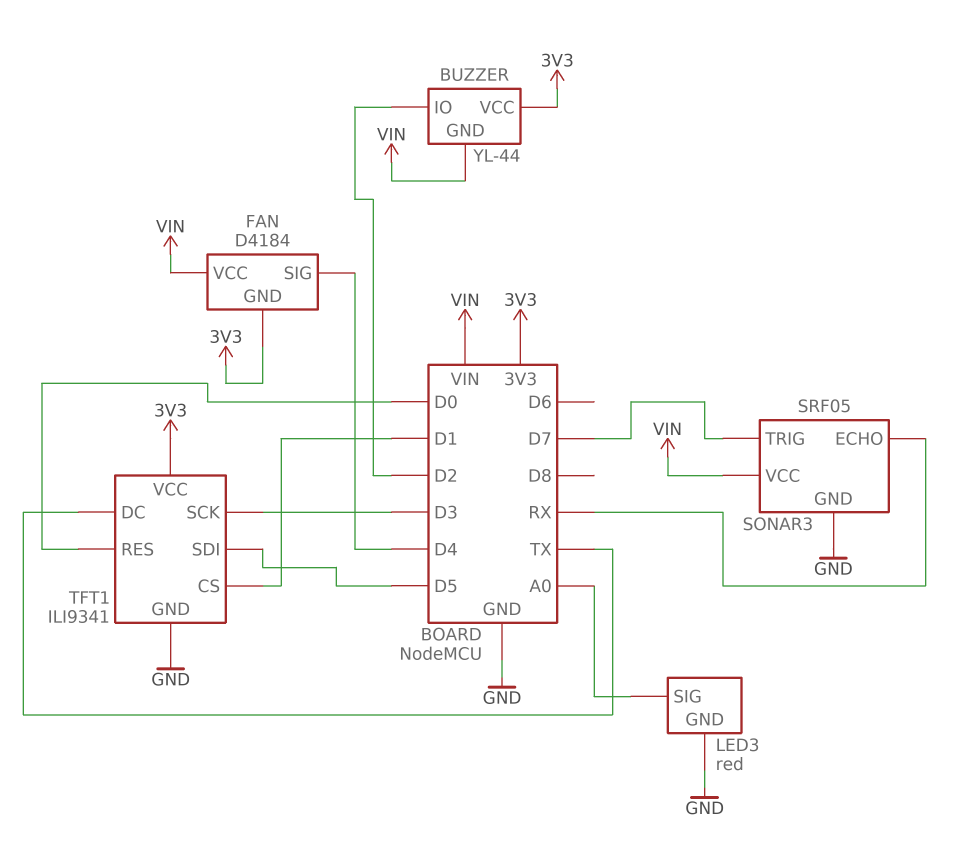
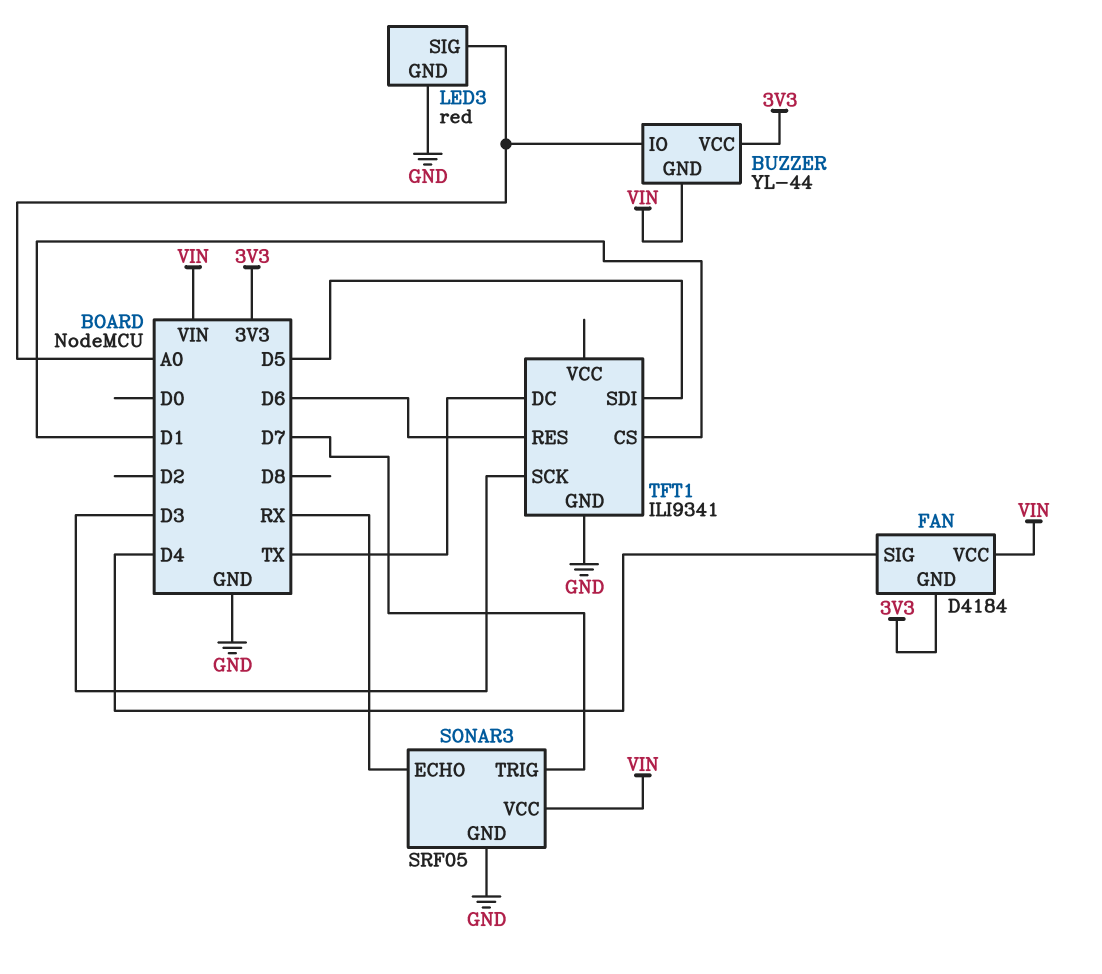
BUZZER pin IO: D2 -> A0
TFT1 pin RES: D0 -> D6
TFT1 pin VCC: 3V3 -> none

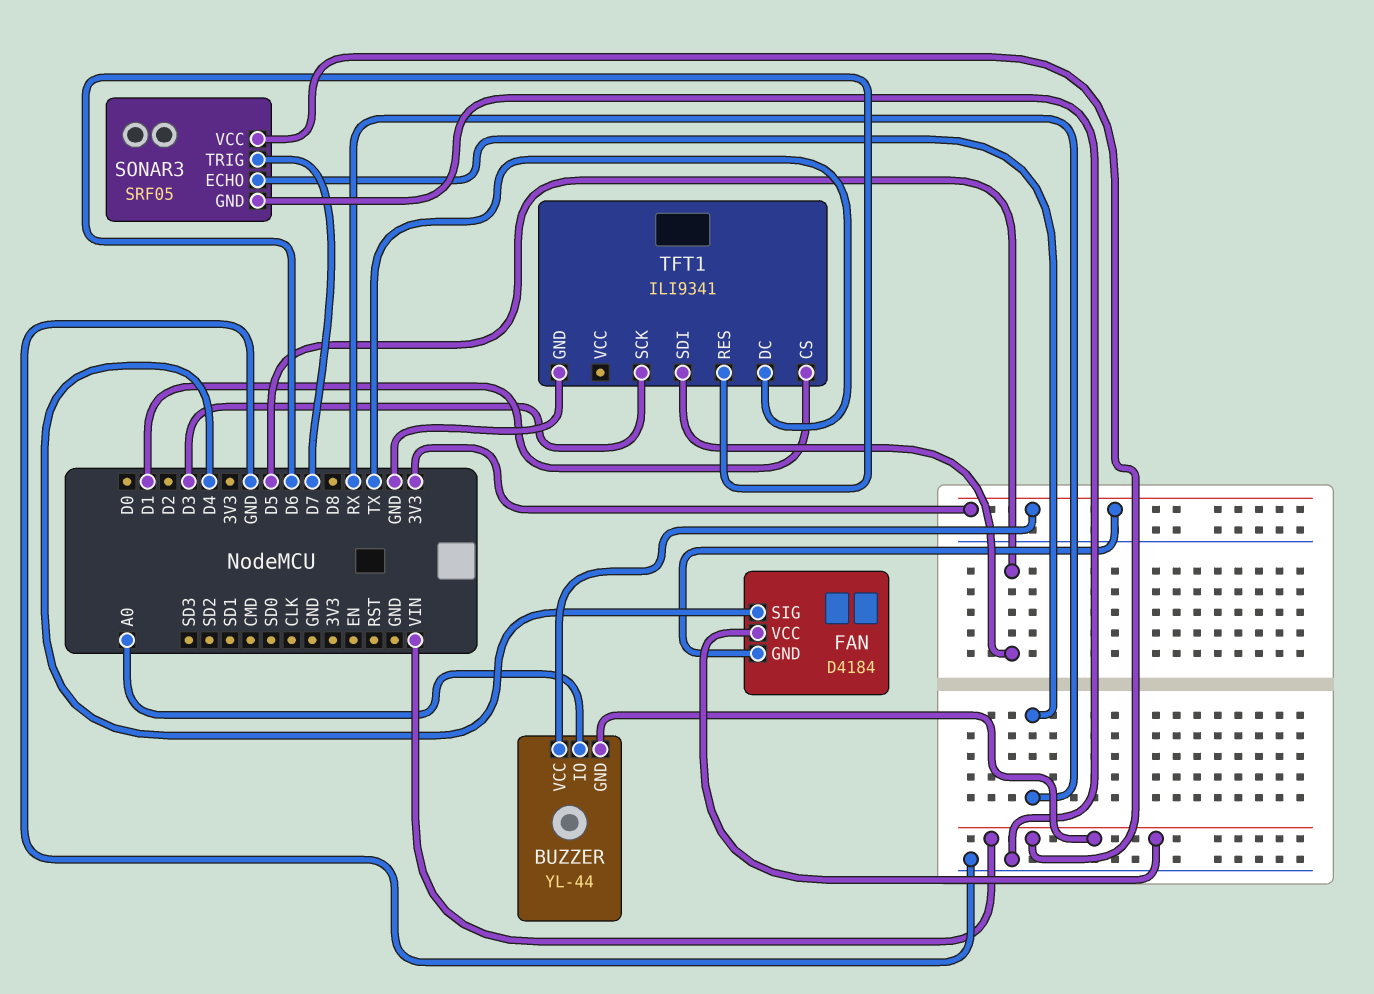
LED3: red -> none
LED3 pin GND: GND -> none
LED3 pin SIG: A0 -> none

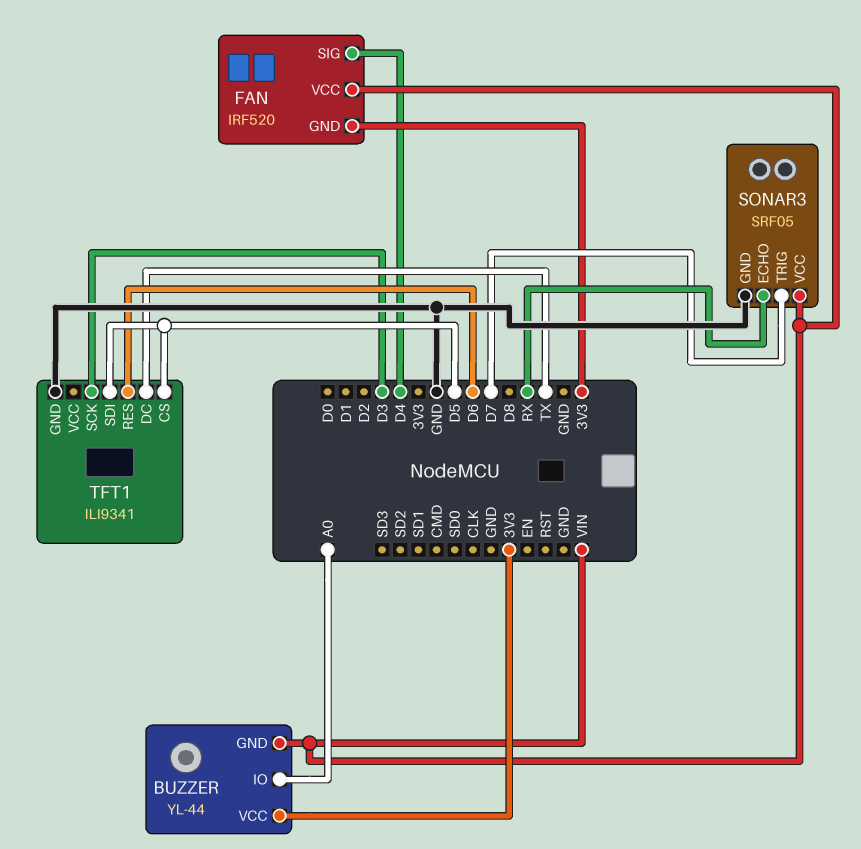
FAN: D4184 -> IRF520
TFT1 pin CS: D1 -> D5

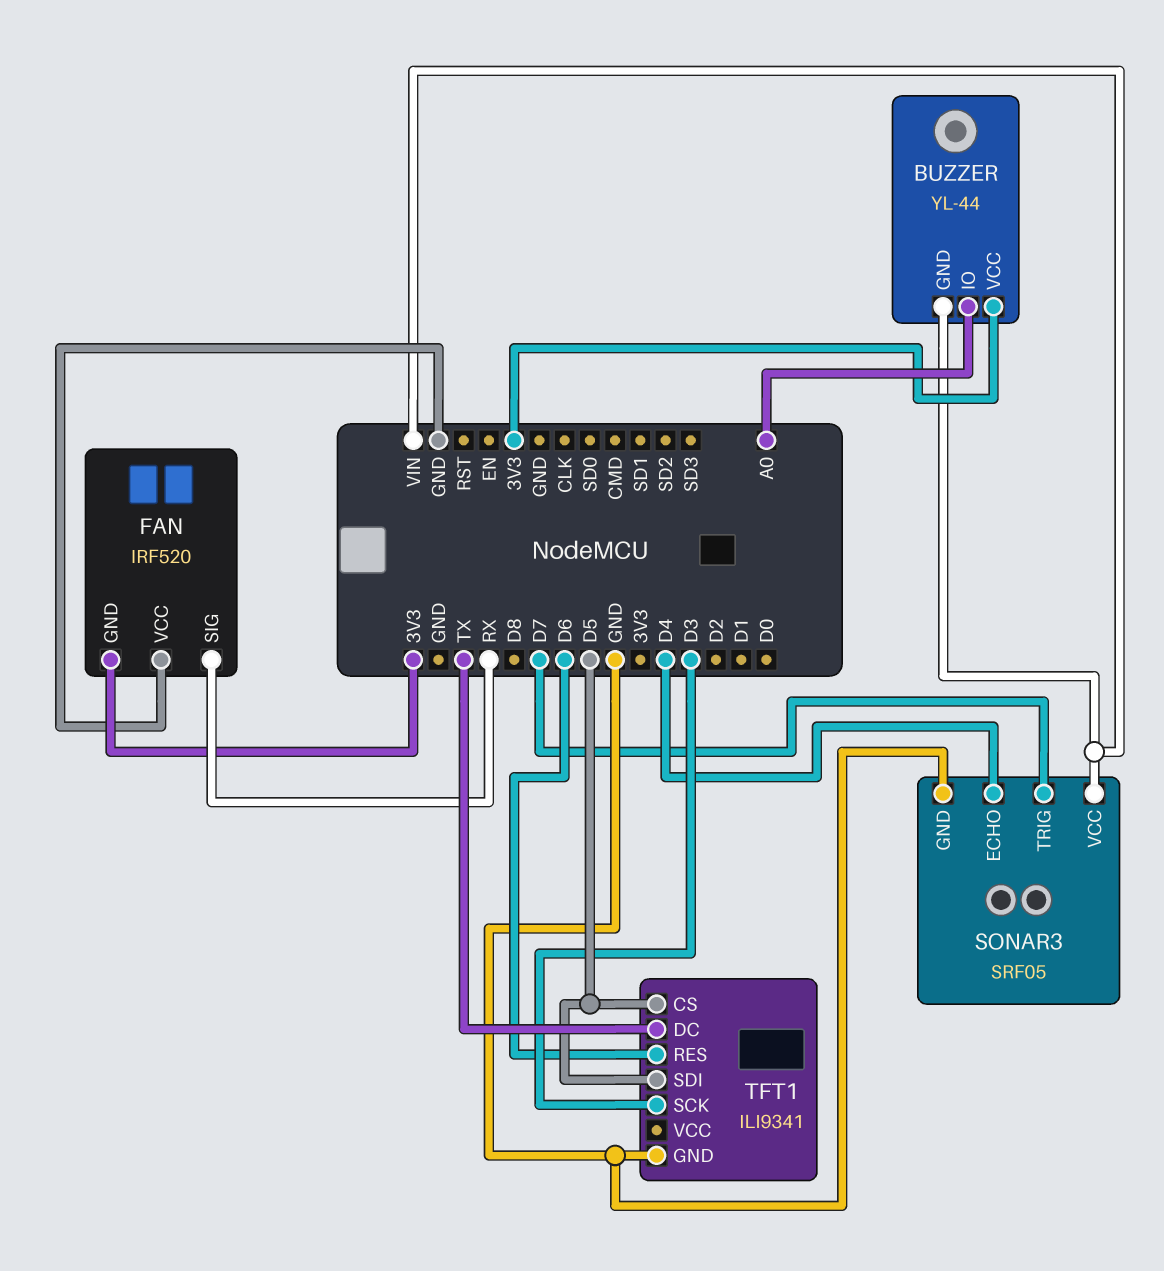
FAN pin SIG: D4 -> RX
FAN pin VCC: VIN -> GND
SONAR3 pin ECHO: RX -> D4

